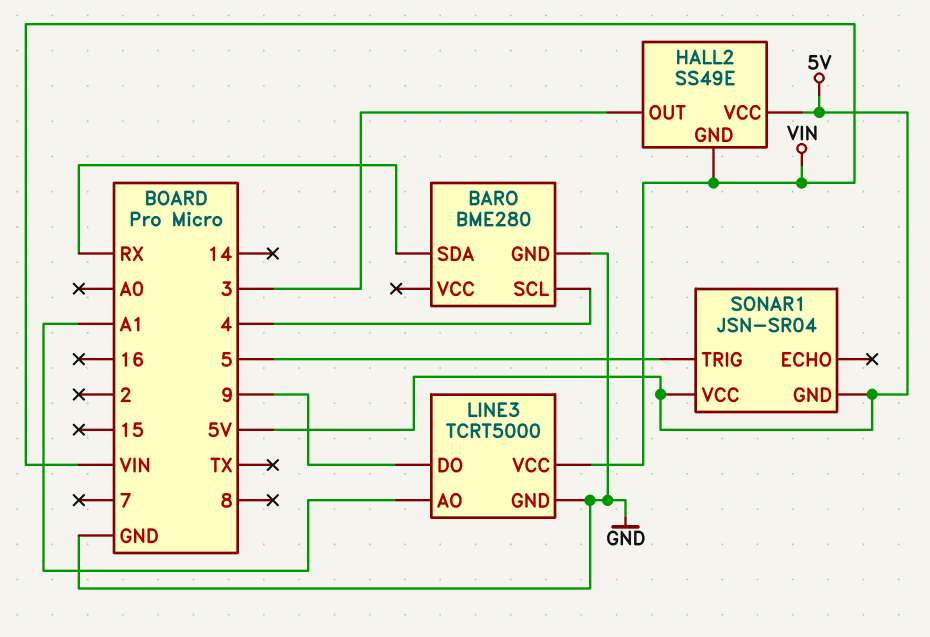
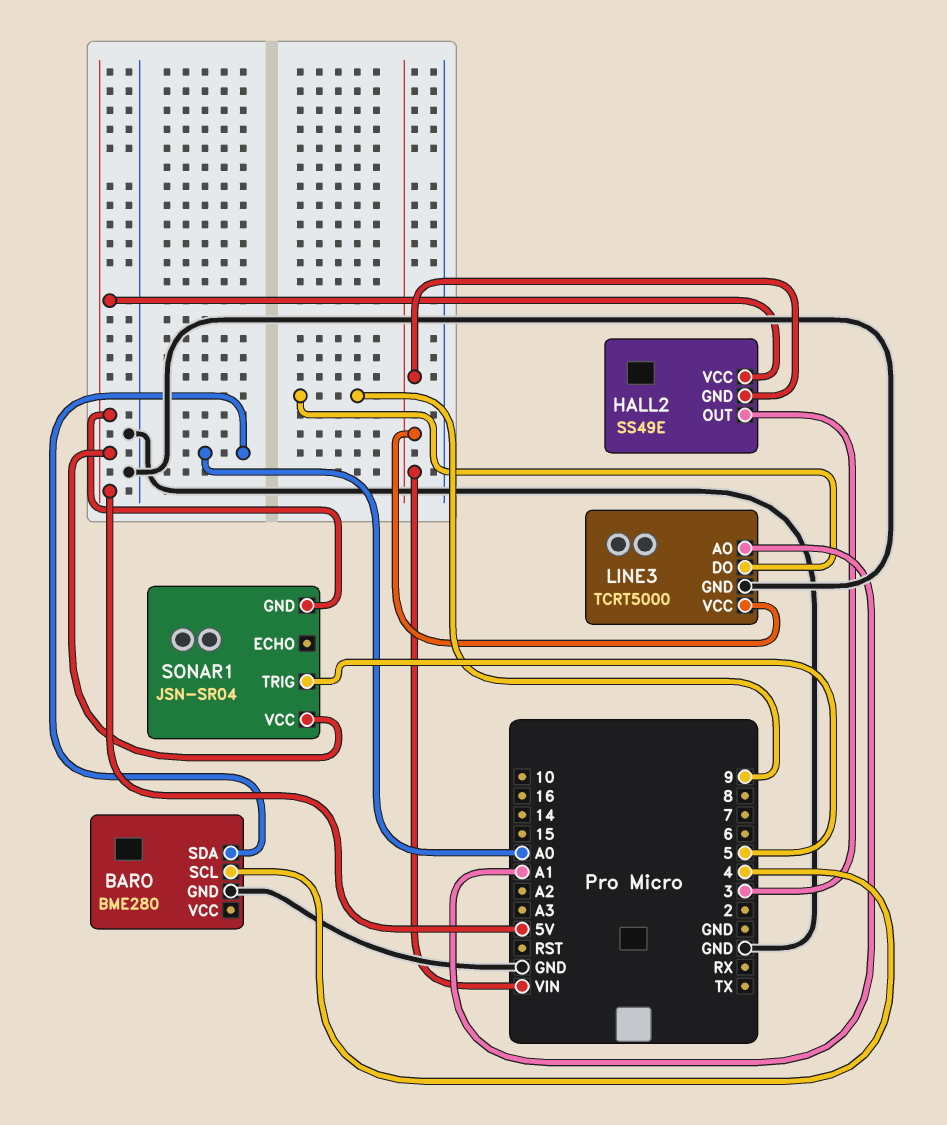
BARO pin SDA: RX -> A0

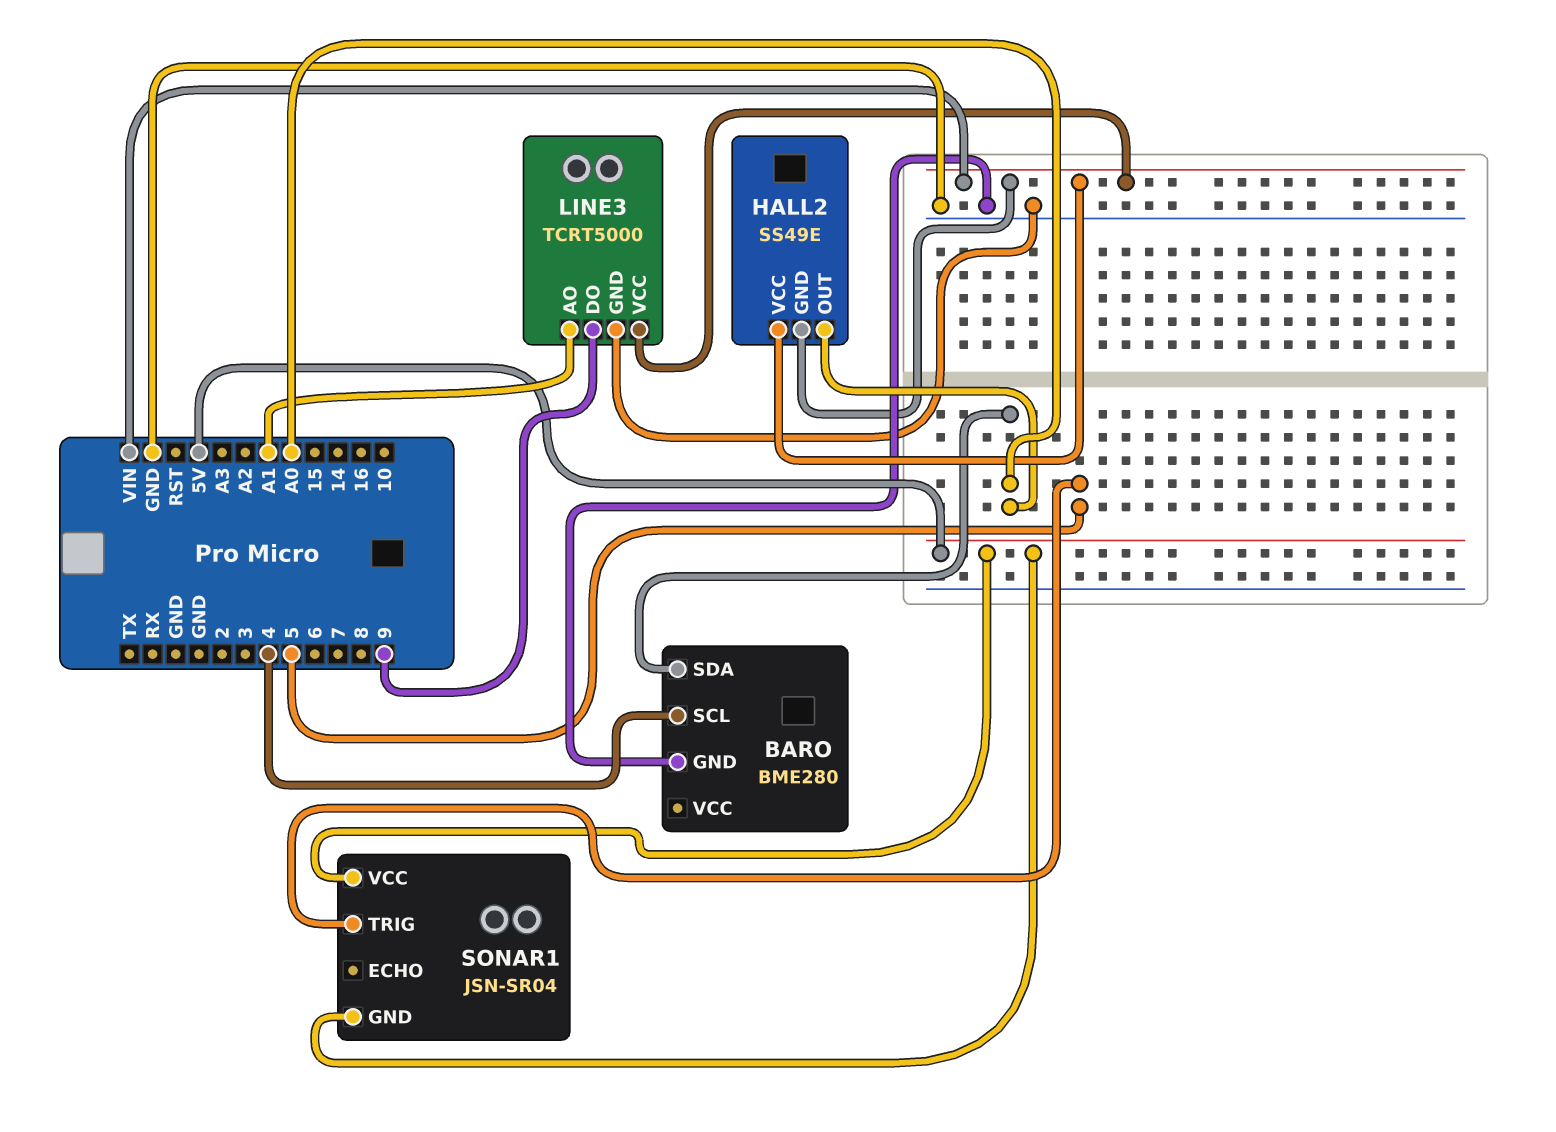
HALL2 pin OUT: 3 -> A0
HALL2 pin VCC: 5V -> VIN

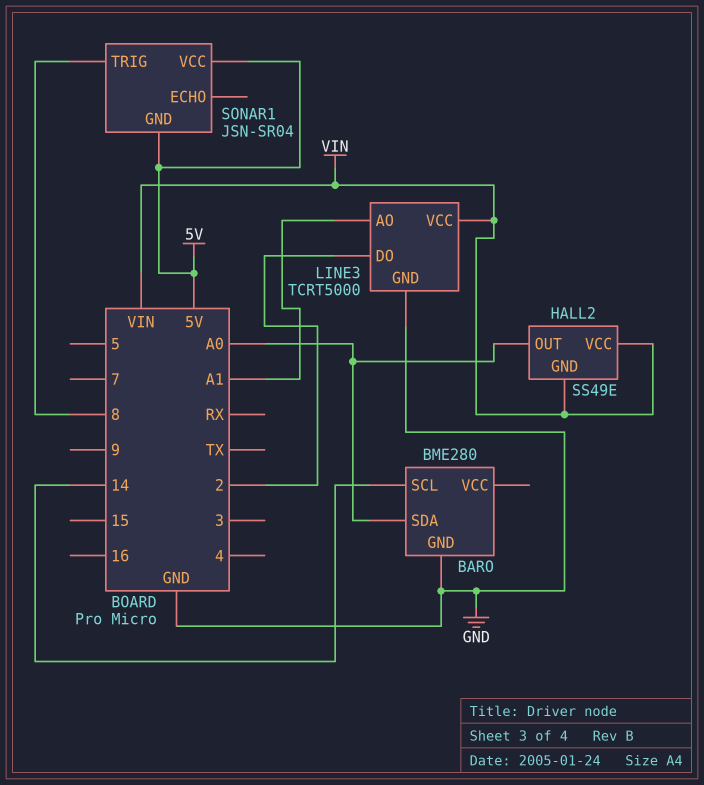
BARO pin SCL: 4 -> 14
LINE3 pin DO: 9 -> 2
SONAR1 pin TRIG: 5 -> 8

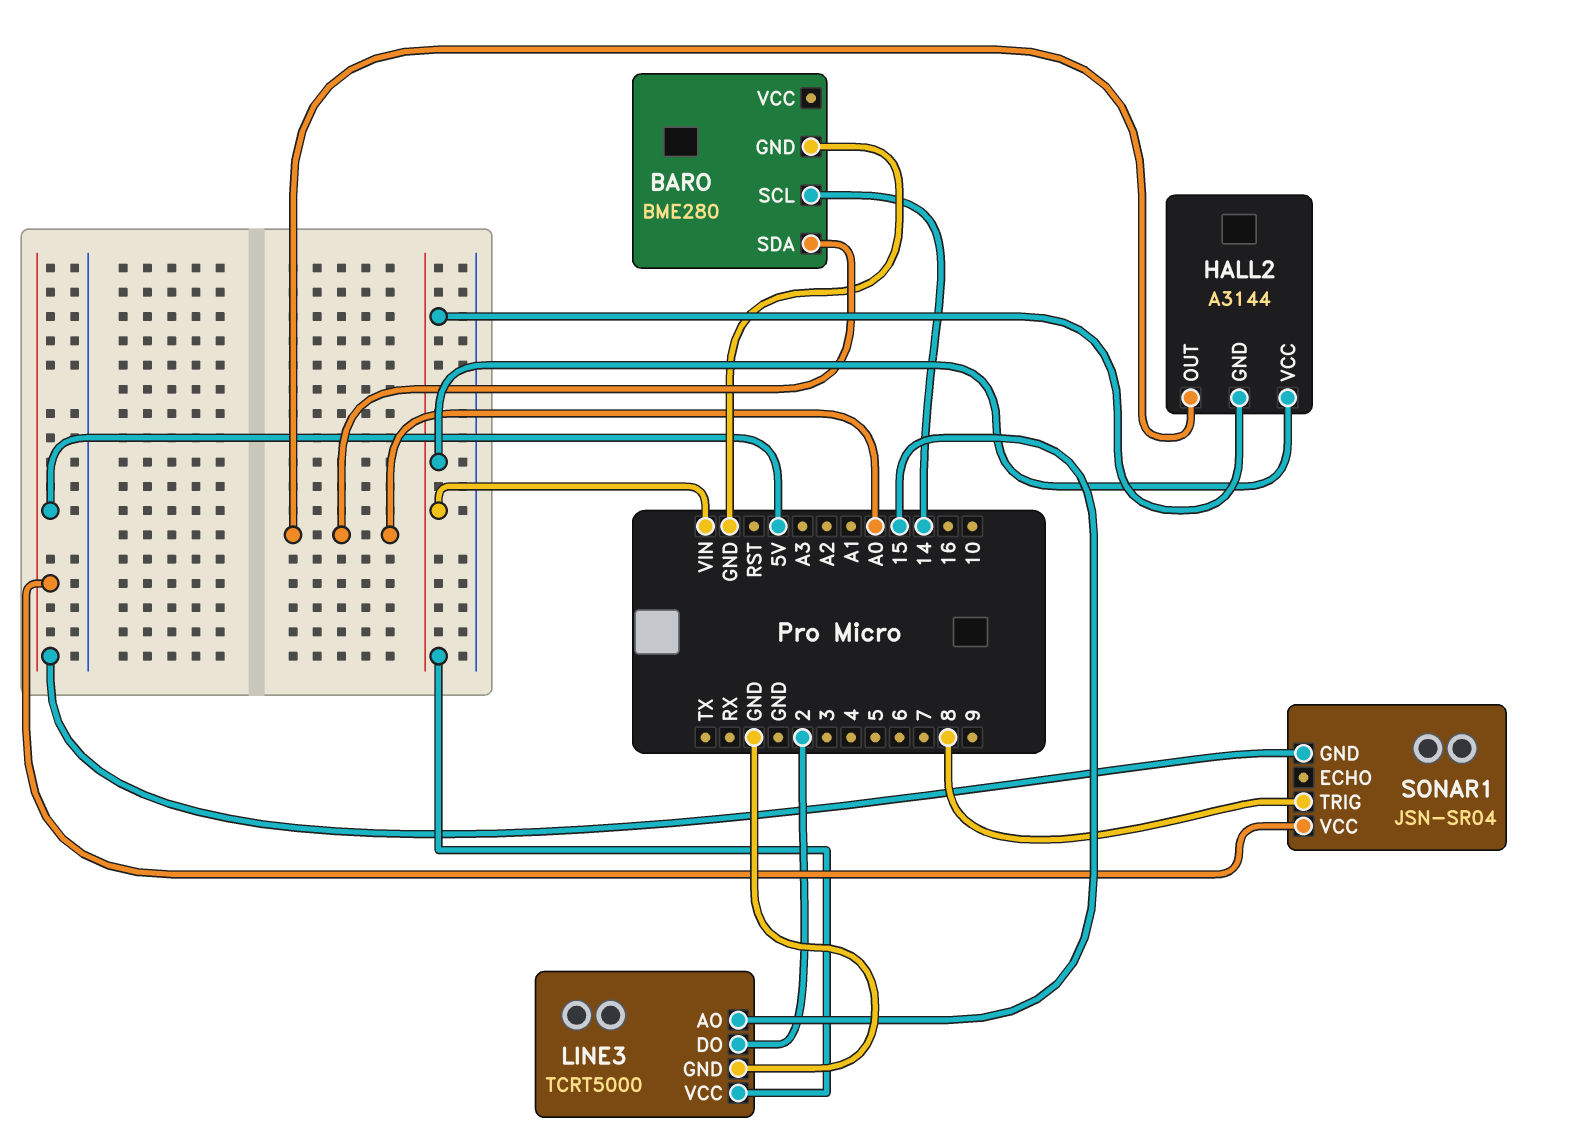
HALL2: SS49E -> A3144
LINE3 pin AO: A1 -> 15

